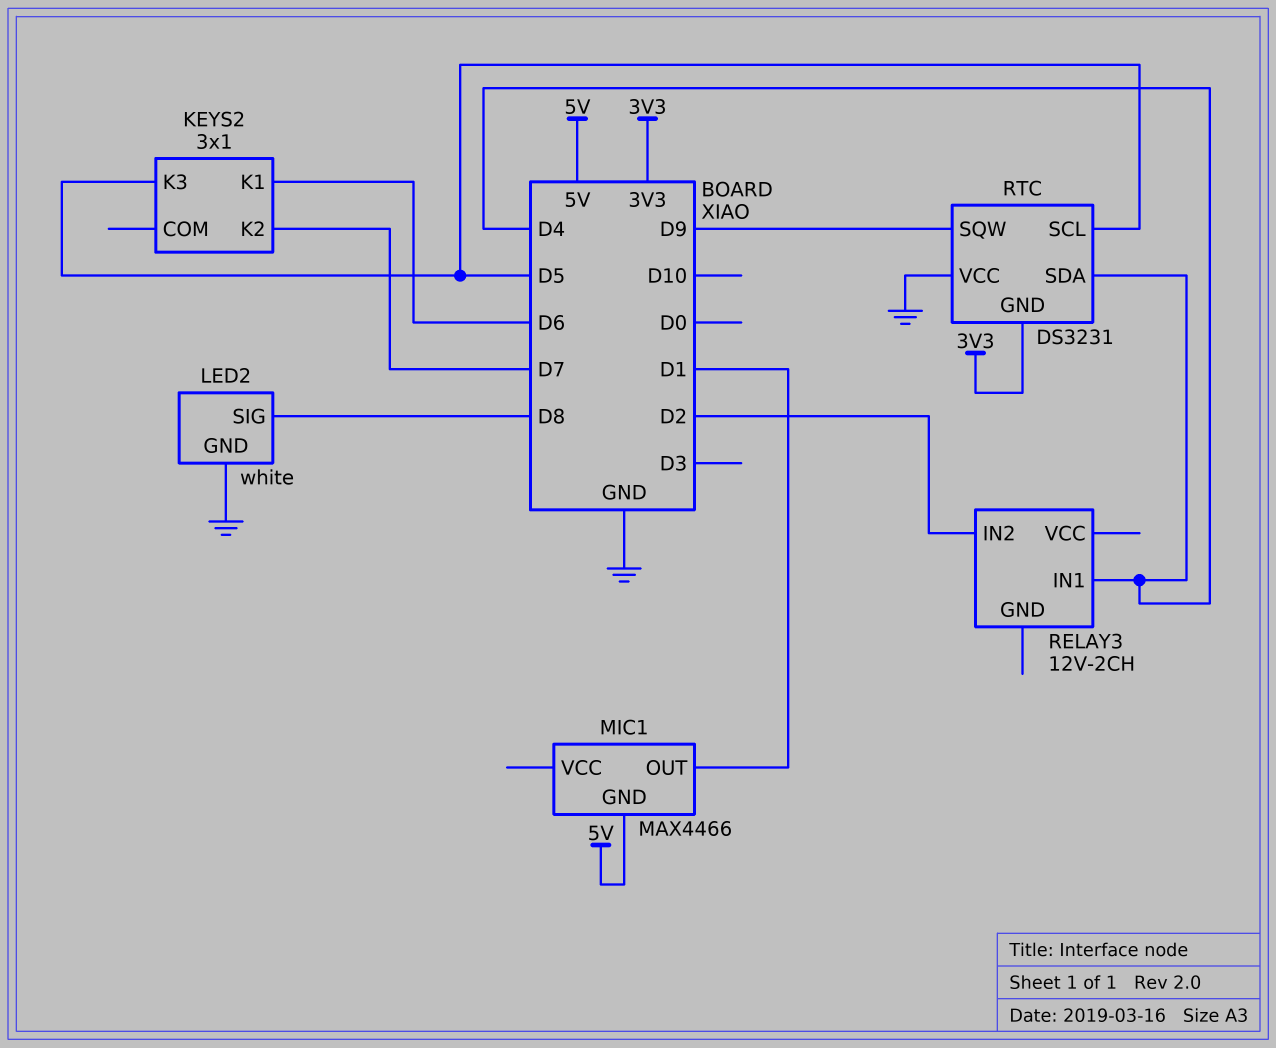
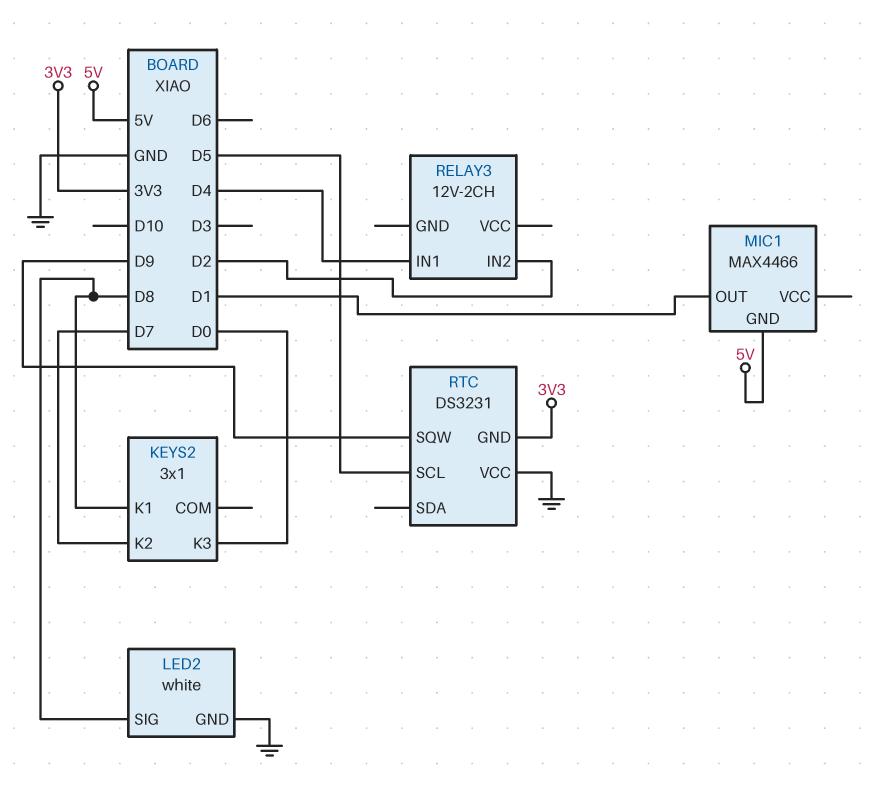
KEYS2 pin K1: D6 -> D8
KEYS2 pin K3: D5 -> D0
RTC pin SDA: D4 -> none

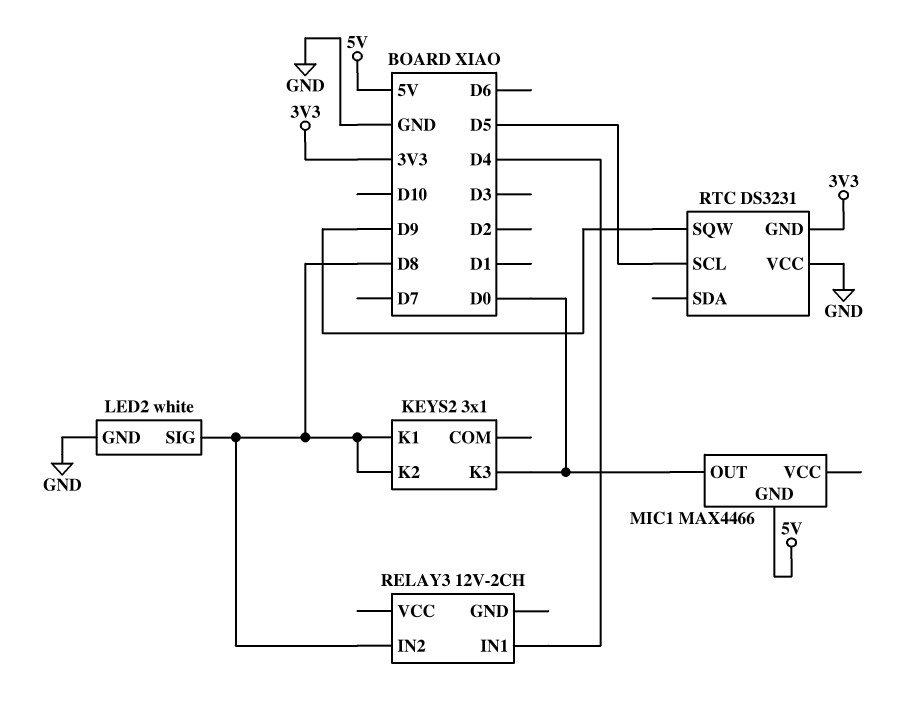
KEYS2 pin K2: D7 -> D8
MIC1 pin OUT: D1 -> D0
RELAY3 pin IN2: D2 -> D8

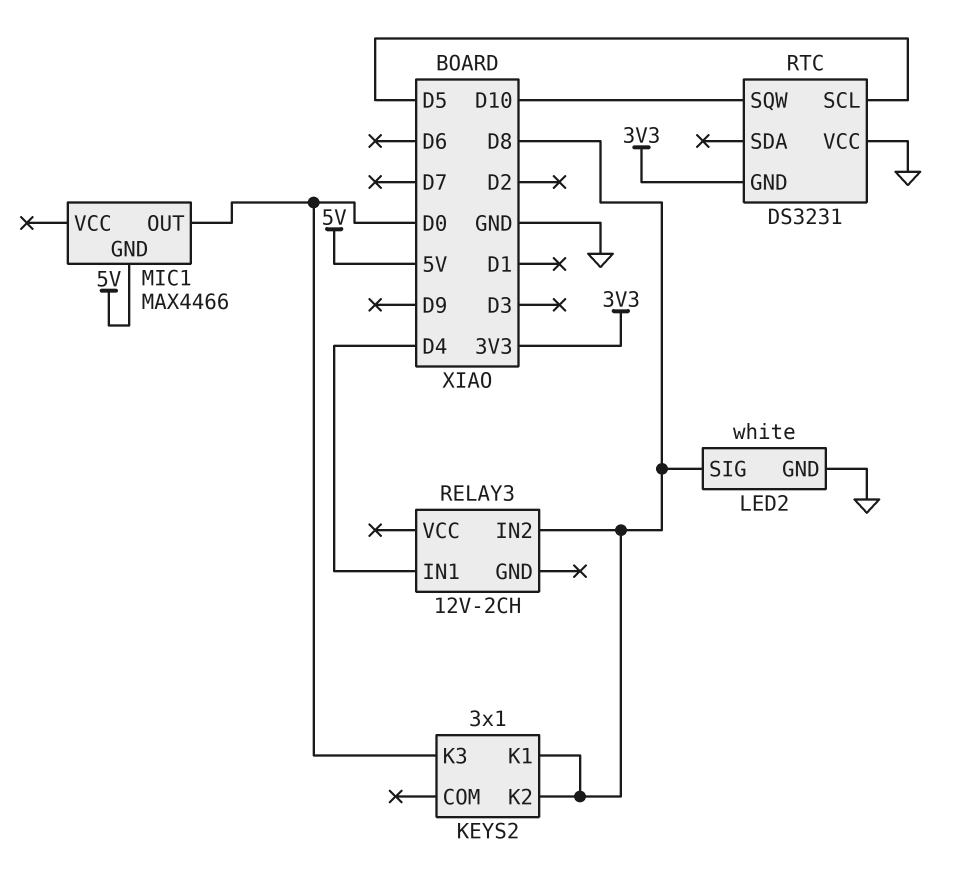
RTC pin SQW: D9 -> D10

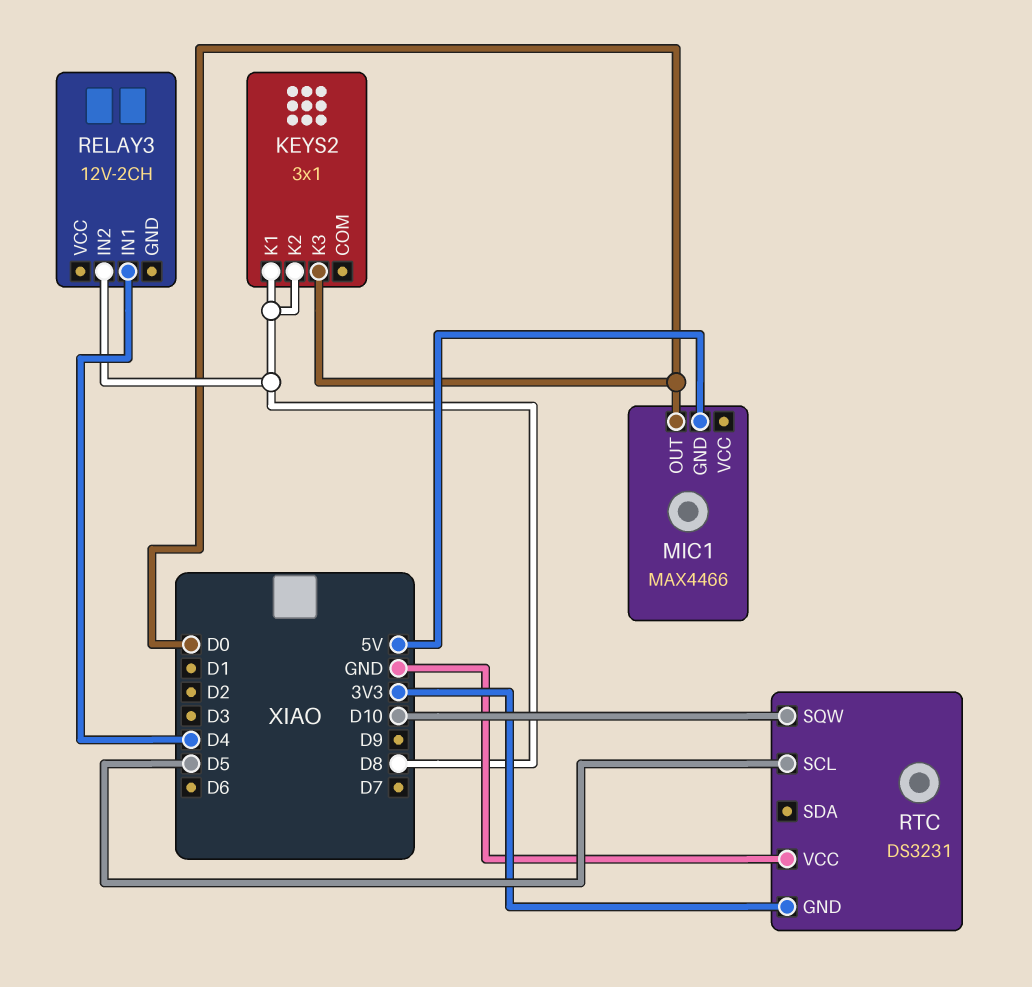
LED2: white -> none
LED2 pin GND: GND -> none
LED2 pin SIG: D8 -> none

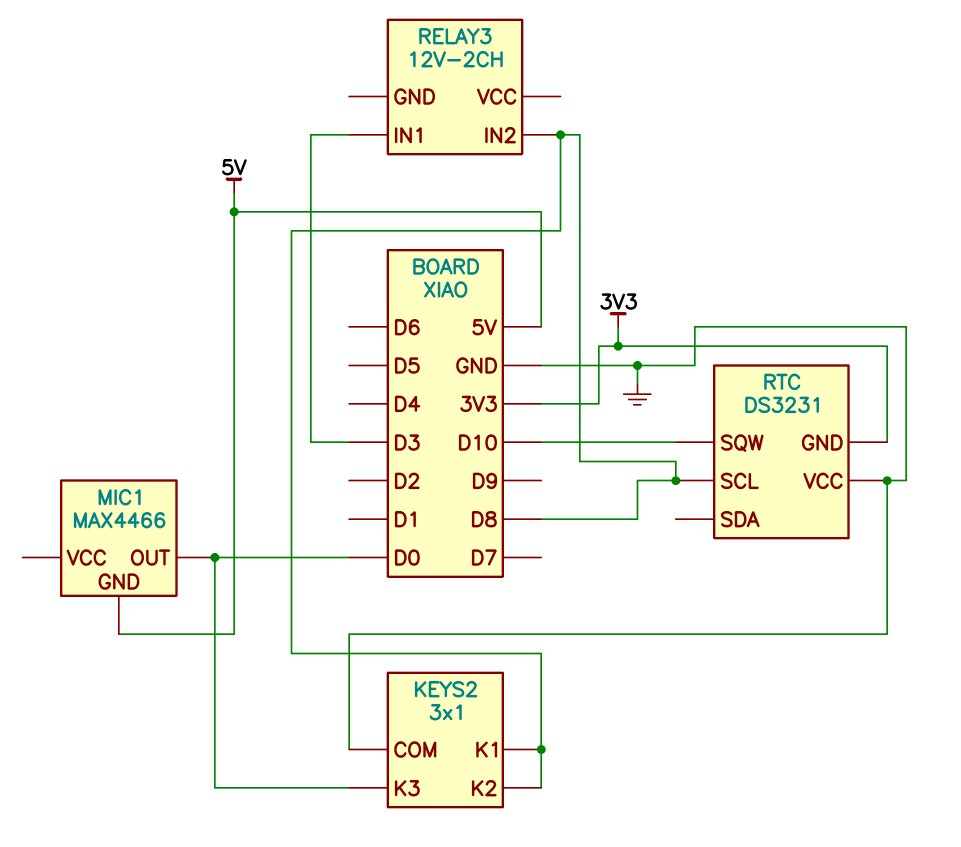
KEYS2 pin COM: none -> GND
RELAY3 pin IN1: D4 -> D3
RTC pin SCL: D5 -> D8

